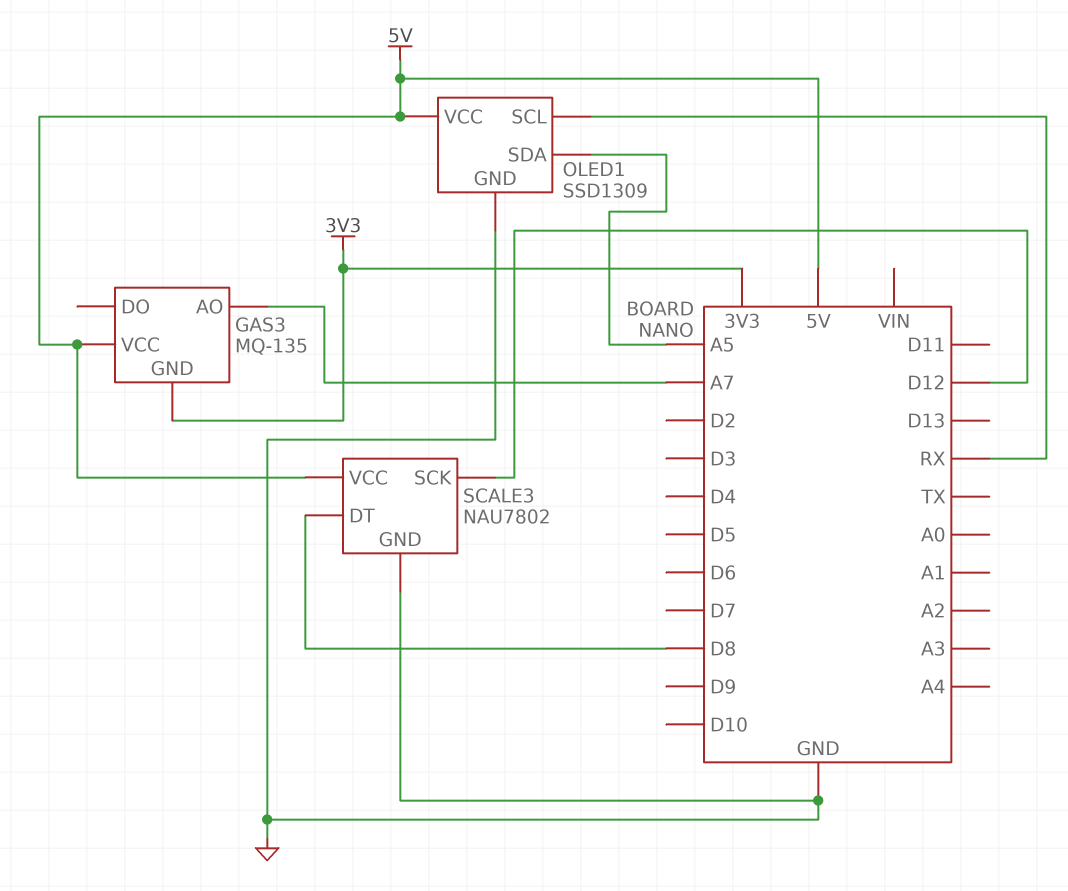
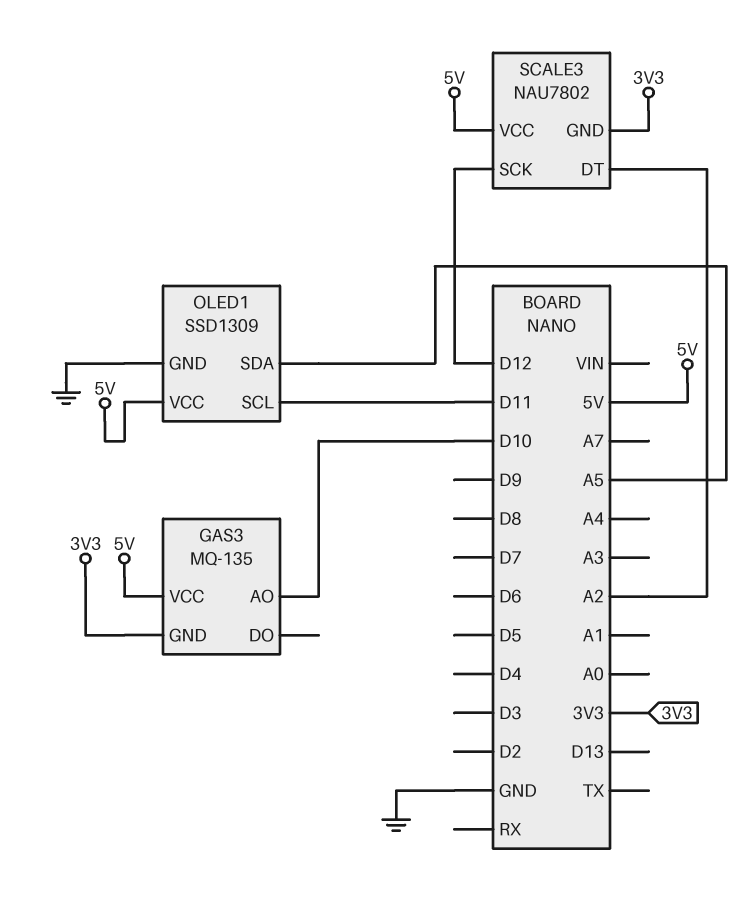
GAS3 pin AO: A7 -> D10
OLED1 pin SCL: RX -> D11
SCALE3 pin DT: D8 -> A2
SCALE3 pin GND: GND -> 3V3

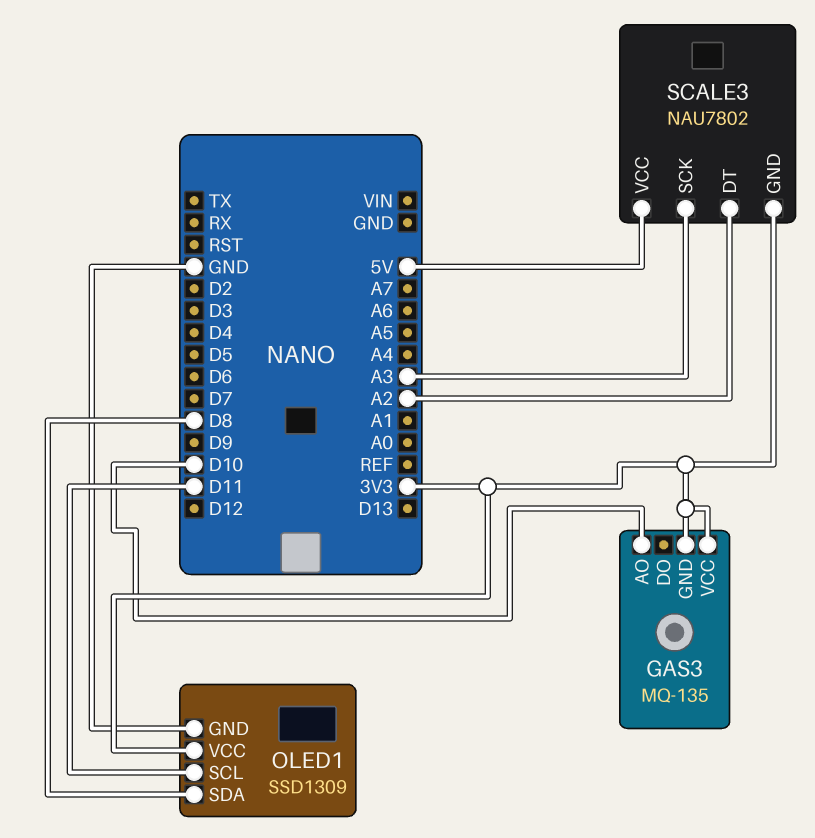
GAS3 pin VCC: 5V -> 3V3
OLED1 pin SDA: A5 -> D8
OLED1 pin VCC: 5V -> 3V3
SCALE3 pin SCK: D12 -> A3

